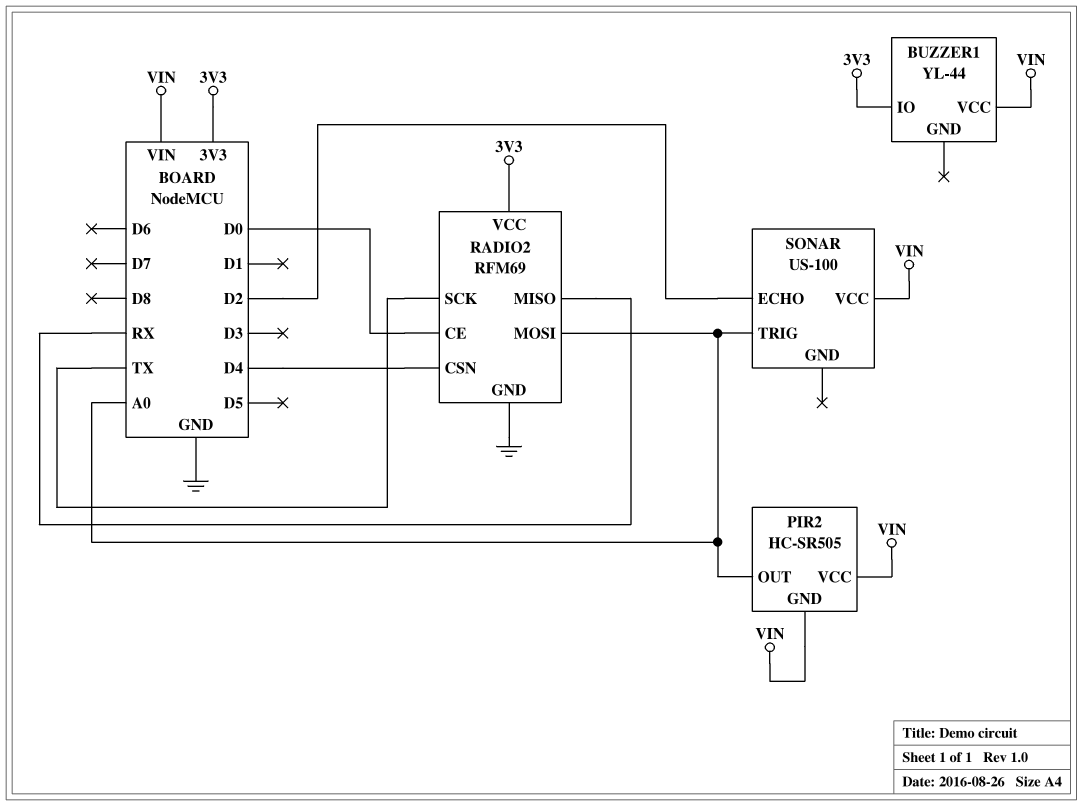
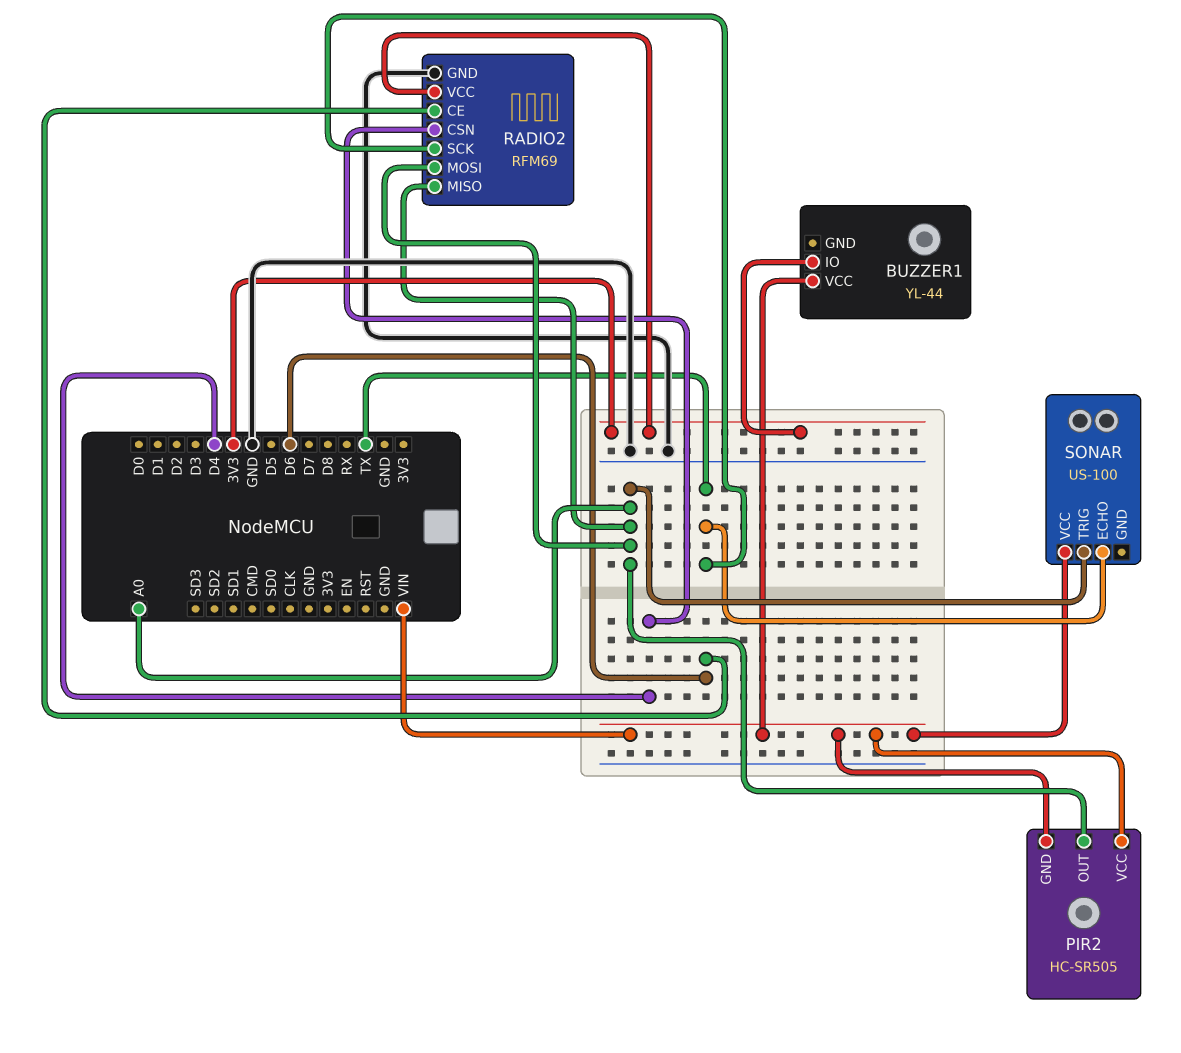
RADIO2 pin CE: D0 -> D6
RADIO2 pin MISO: RX -> A0
SONAR pin ECHO: D2 -> TX

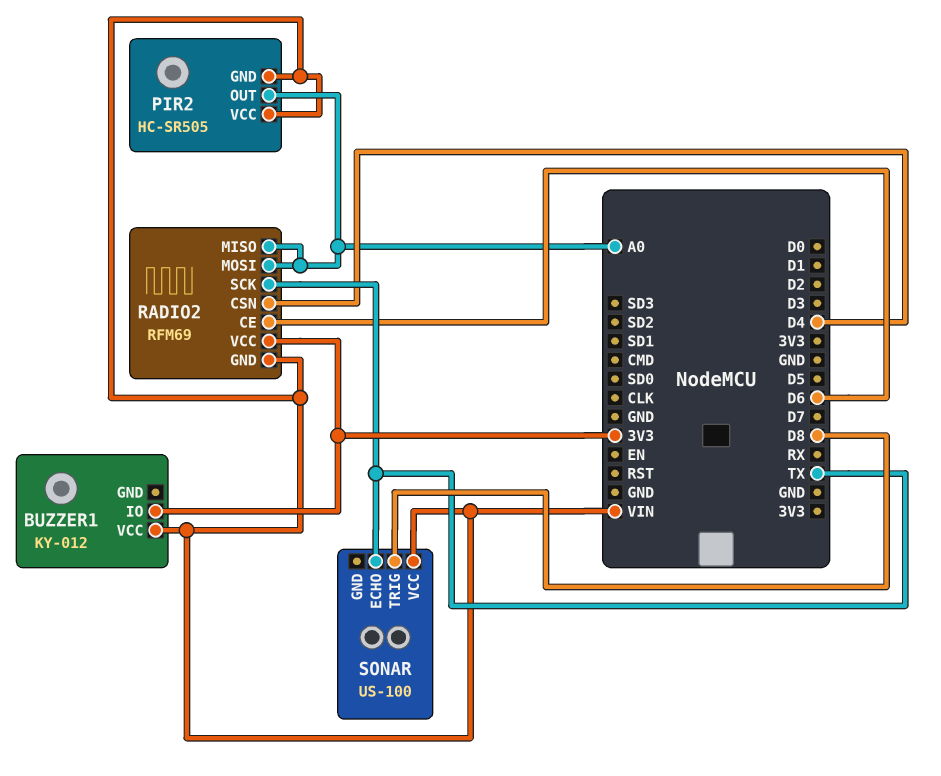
BUZZER1: YL-44 -> KY-012
RADIO2 pin GND: GND -> VIN
SONAR pin TRIG: A0 -> D8

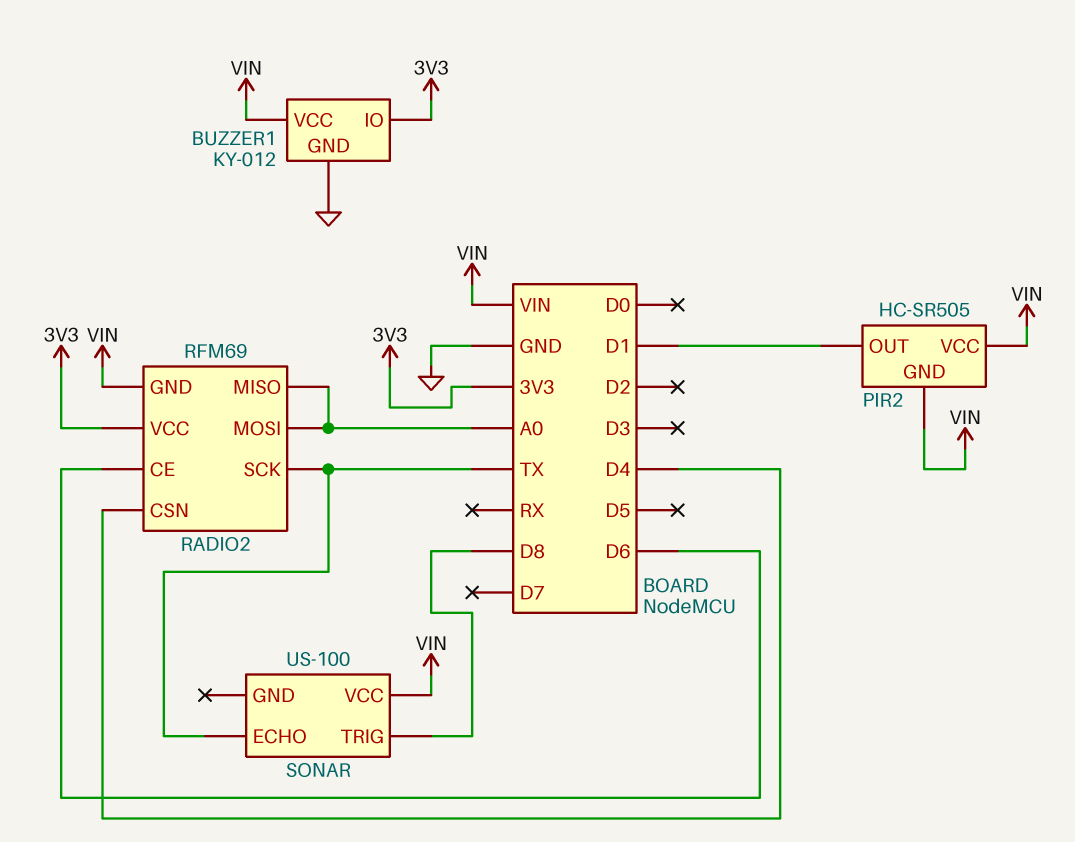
BUZZER1 pin GND: none -> GND
PIR2 pin OUT: A0 -> D1

